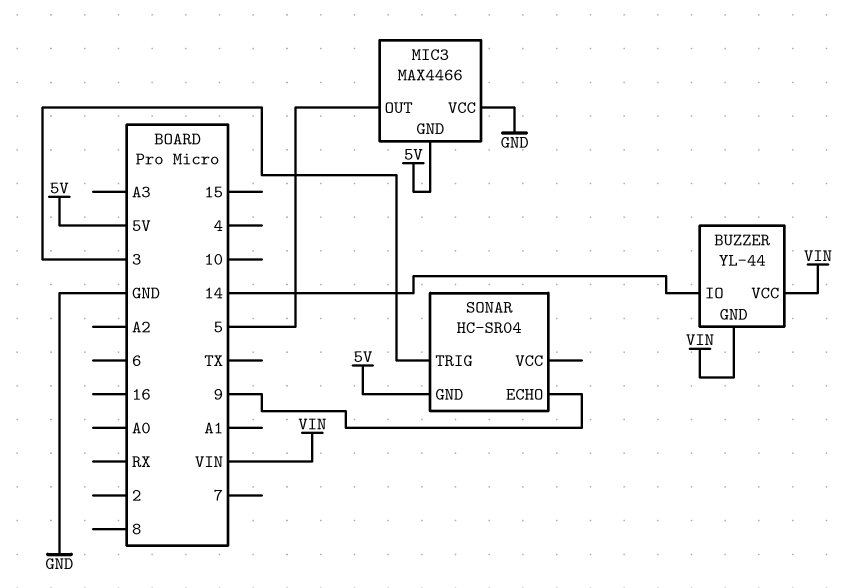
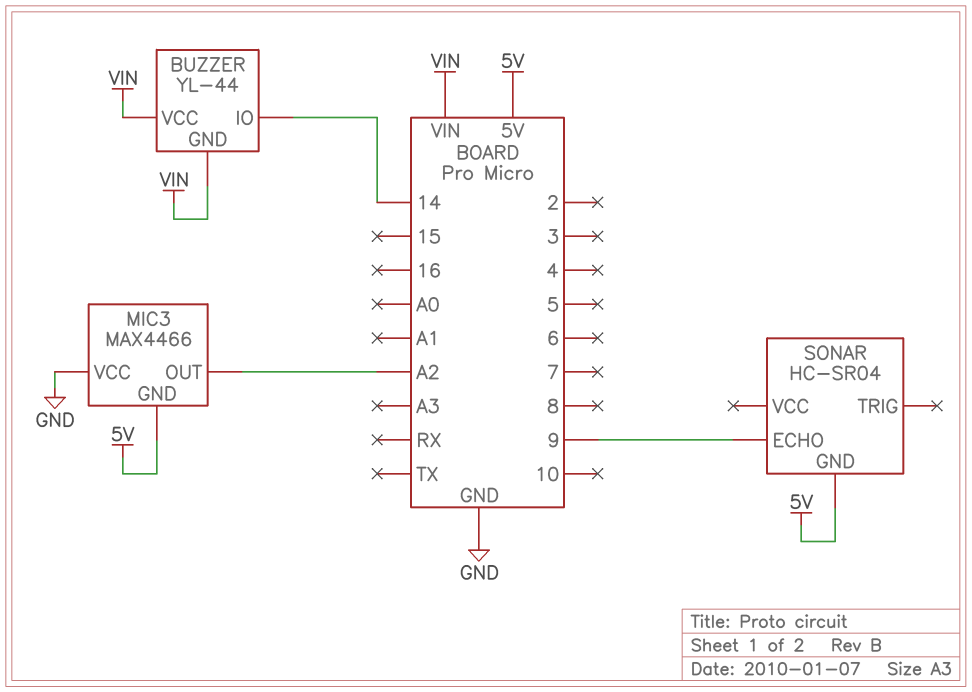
MIC3 pin OUT: 5 -> A2
SONAR pin TRIG: 3 -> none

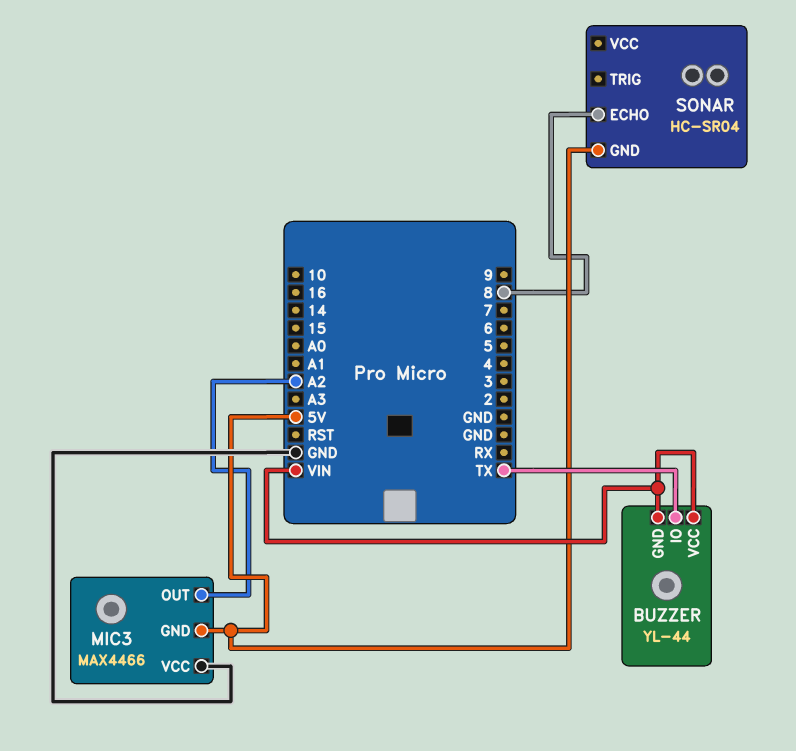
BUZZER pin IO: 14 -> TX
SONAR pin ECHO: 9 -> 8

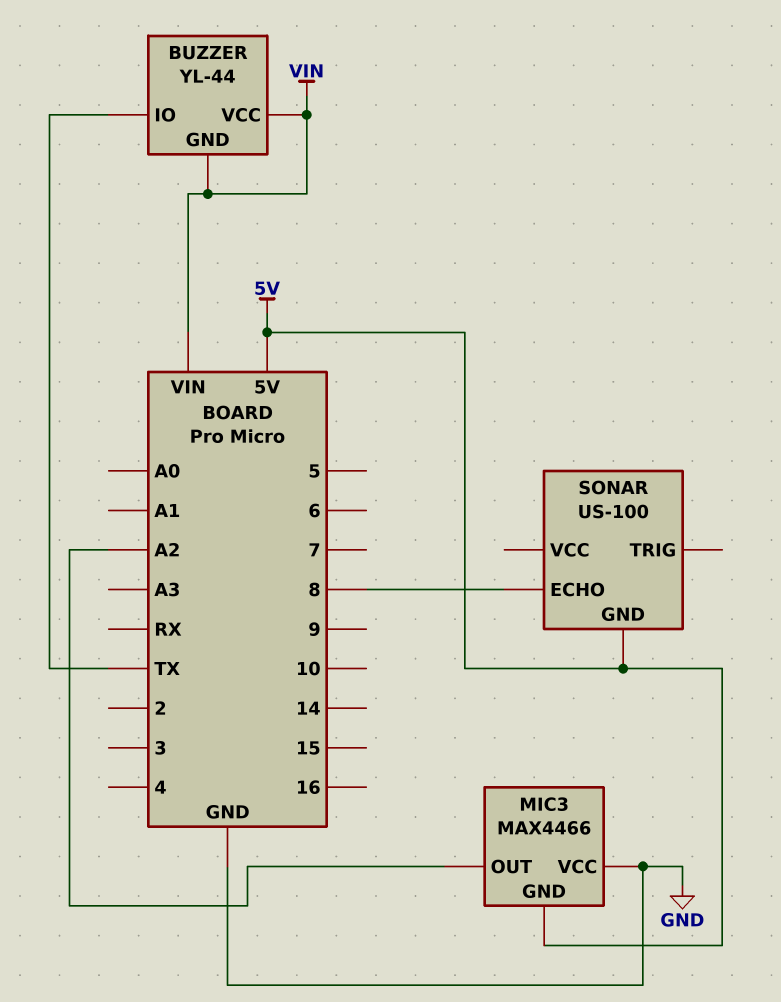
SONAR: HC-SR04 -> US-100

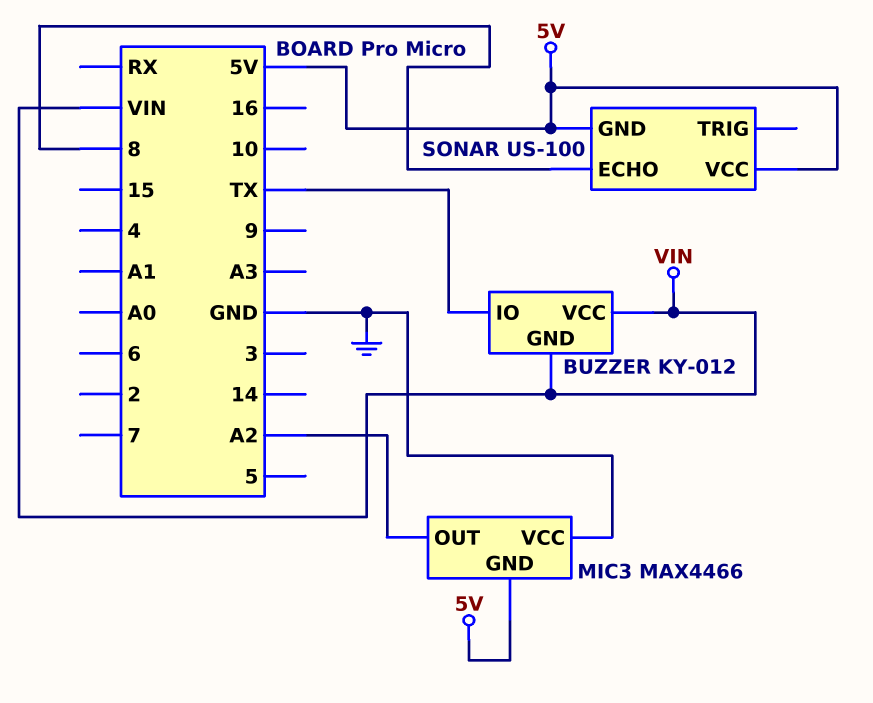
BUZZER: YL-44 -> KY-012
SONAR pin VCC: none -> 5V

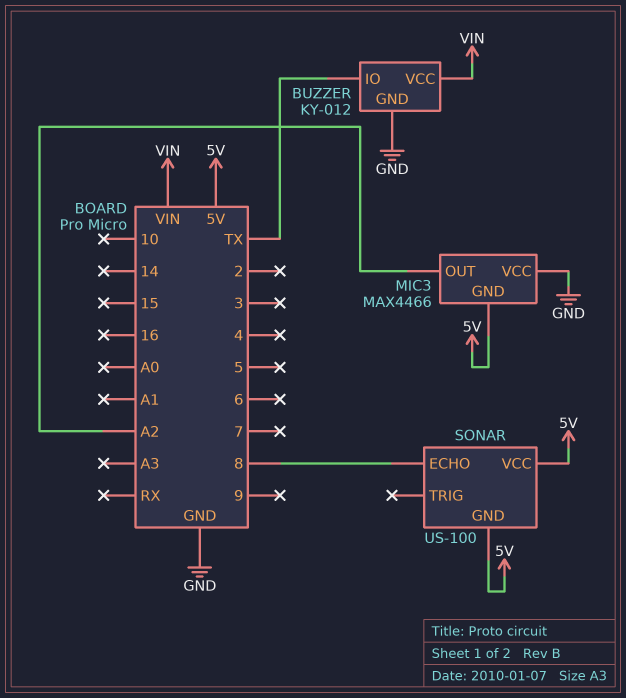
BUZZER pin GND: VIN -> GND

